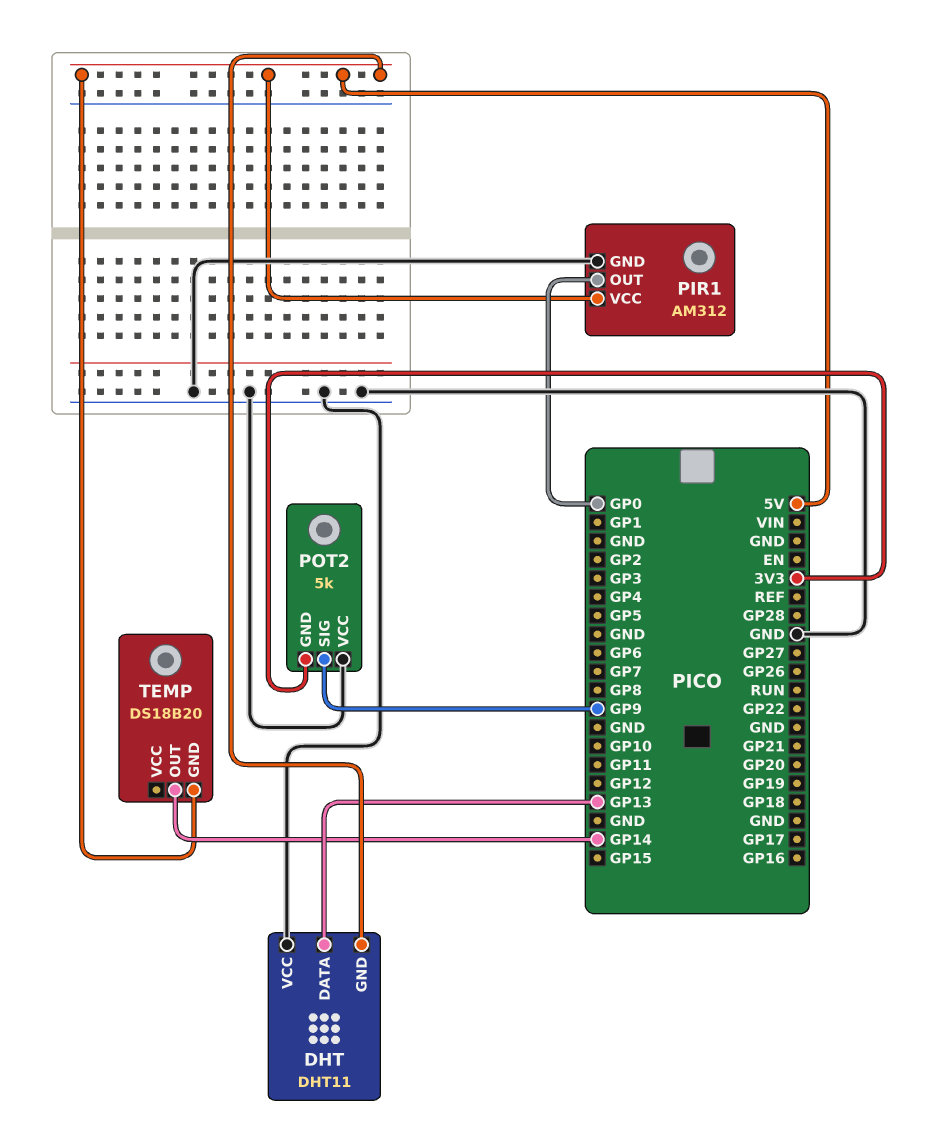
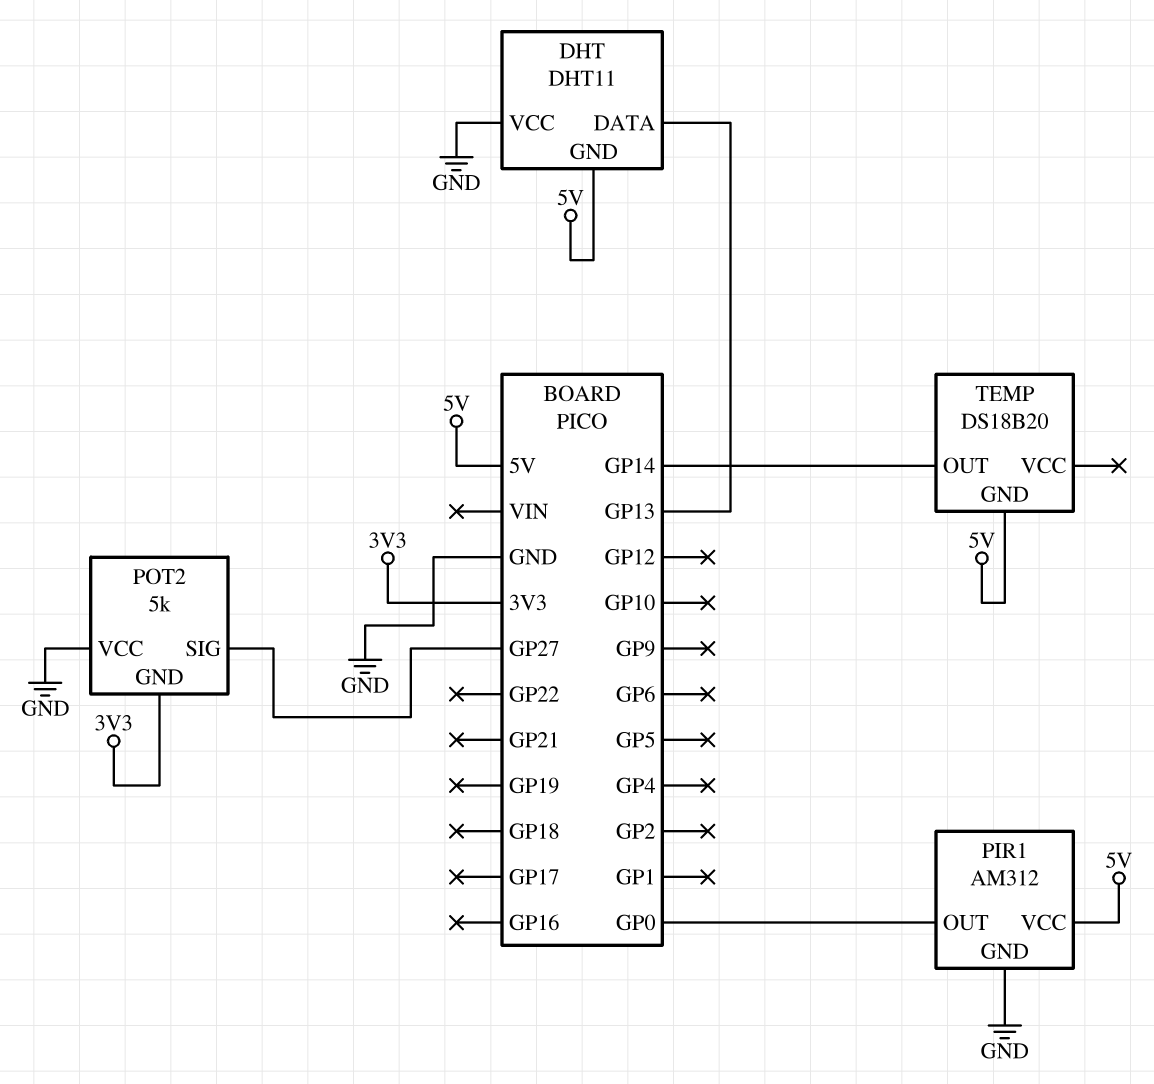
POT2 pin SIG: GP9 -> GP27

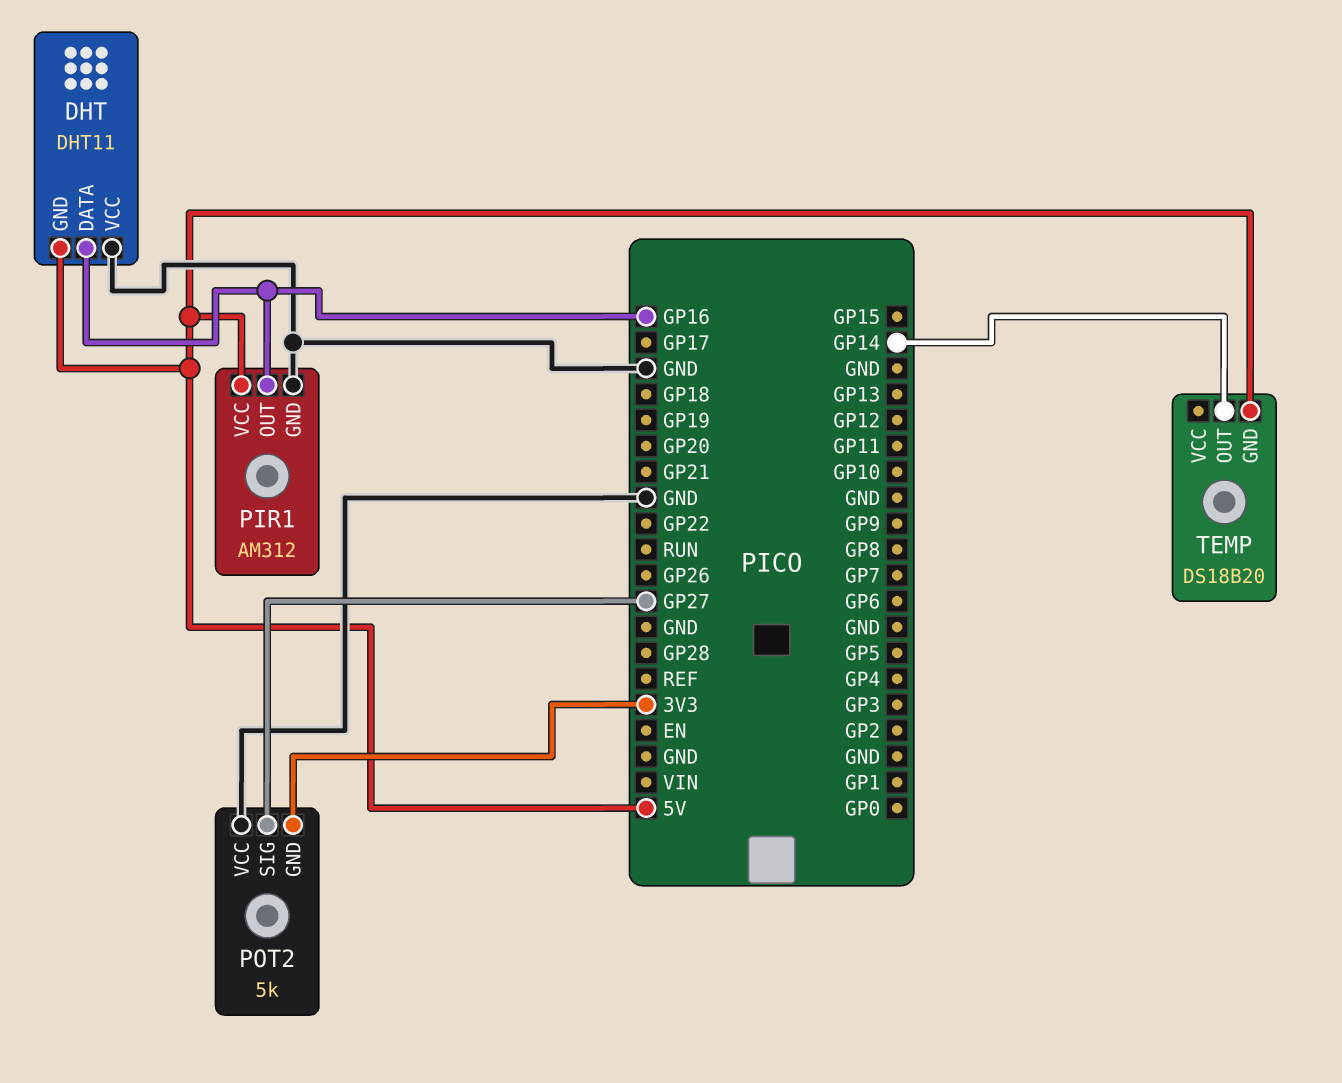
DHT pin DATA: GP13 -> GP16
PIR1 pin OUT: GP0 -> GP16

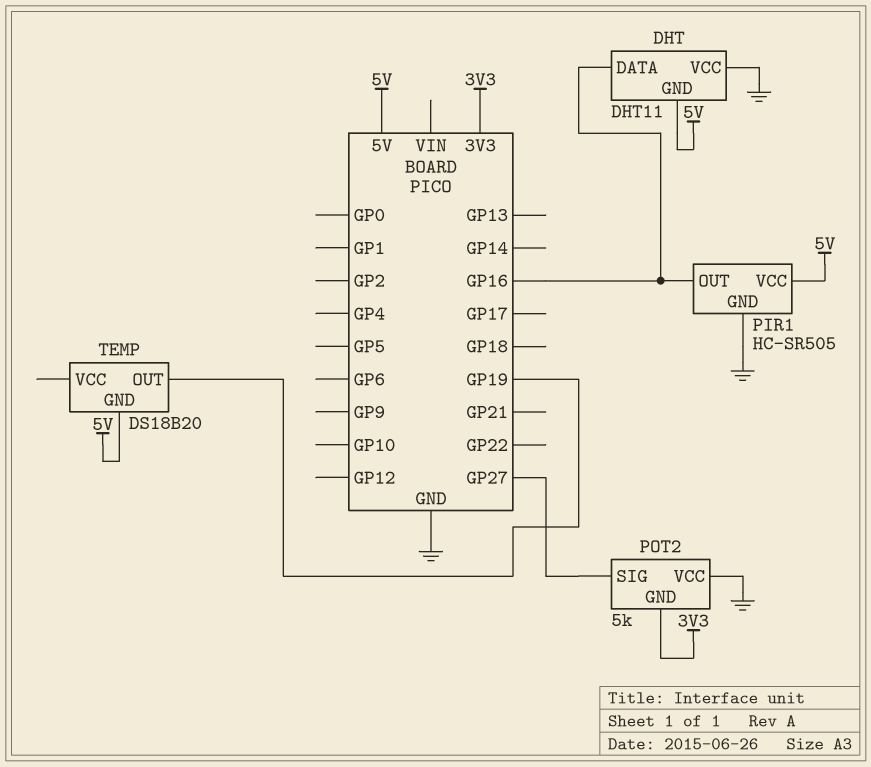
PIR1: AM312 -> HC-SR505
TEMP pin OUT: GP14 -> GP19

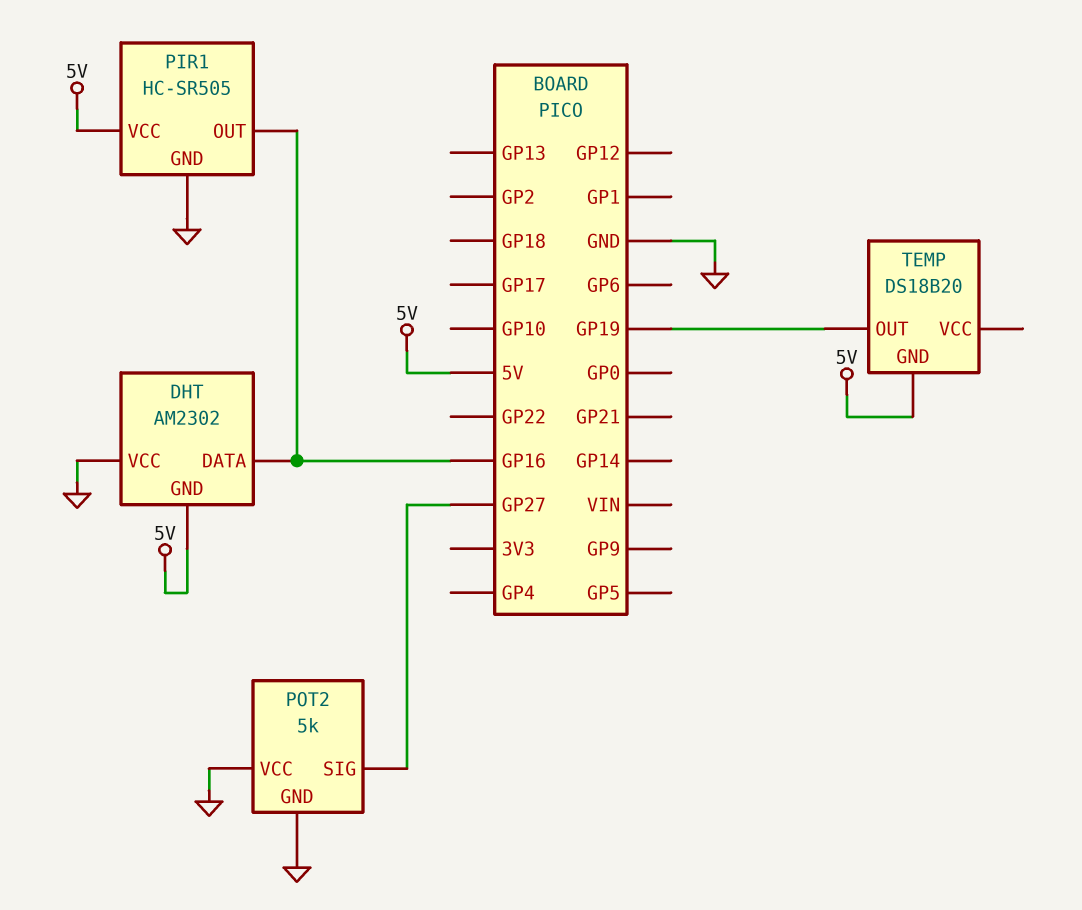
DHT: DHT11 -> AM2302
POT2 pin GND: 3V3 -> GND

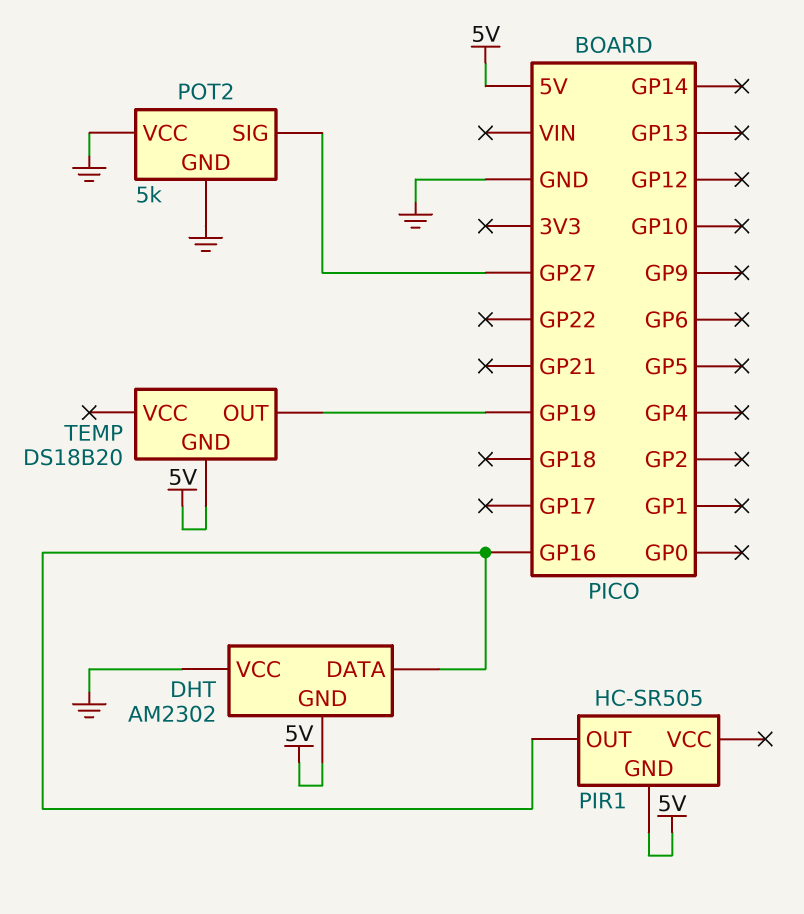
PIR1 pin GND: GND -> 5V
PIR1 pin VCC: 5V -> none

